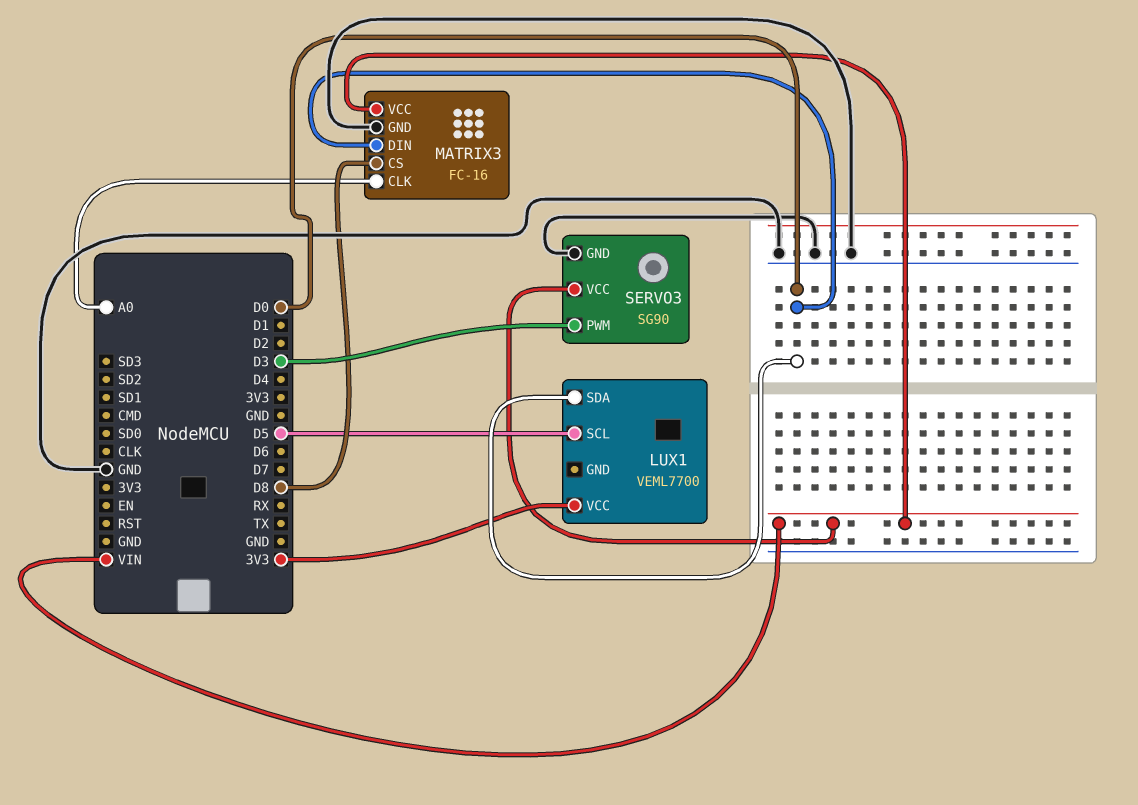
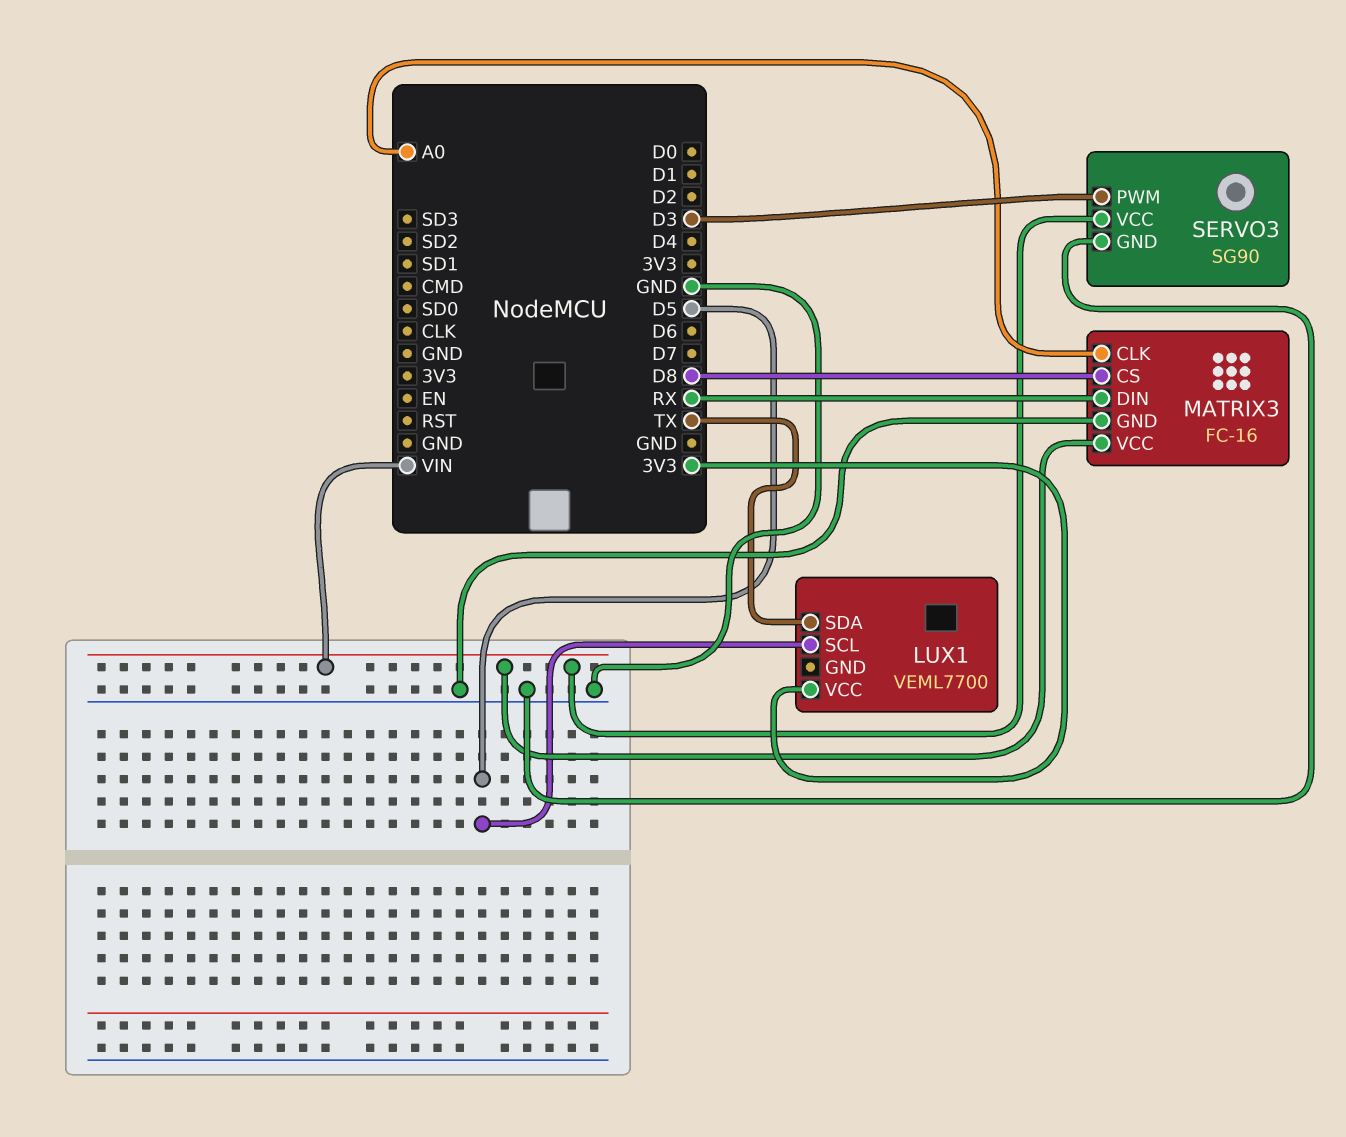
LUX1 pin SDA: D0 -> TX
MATRIX3 pin DIN: D0 -> RX

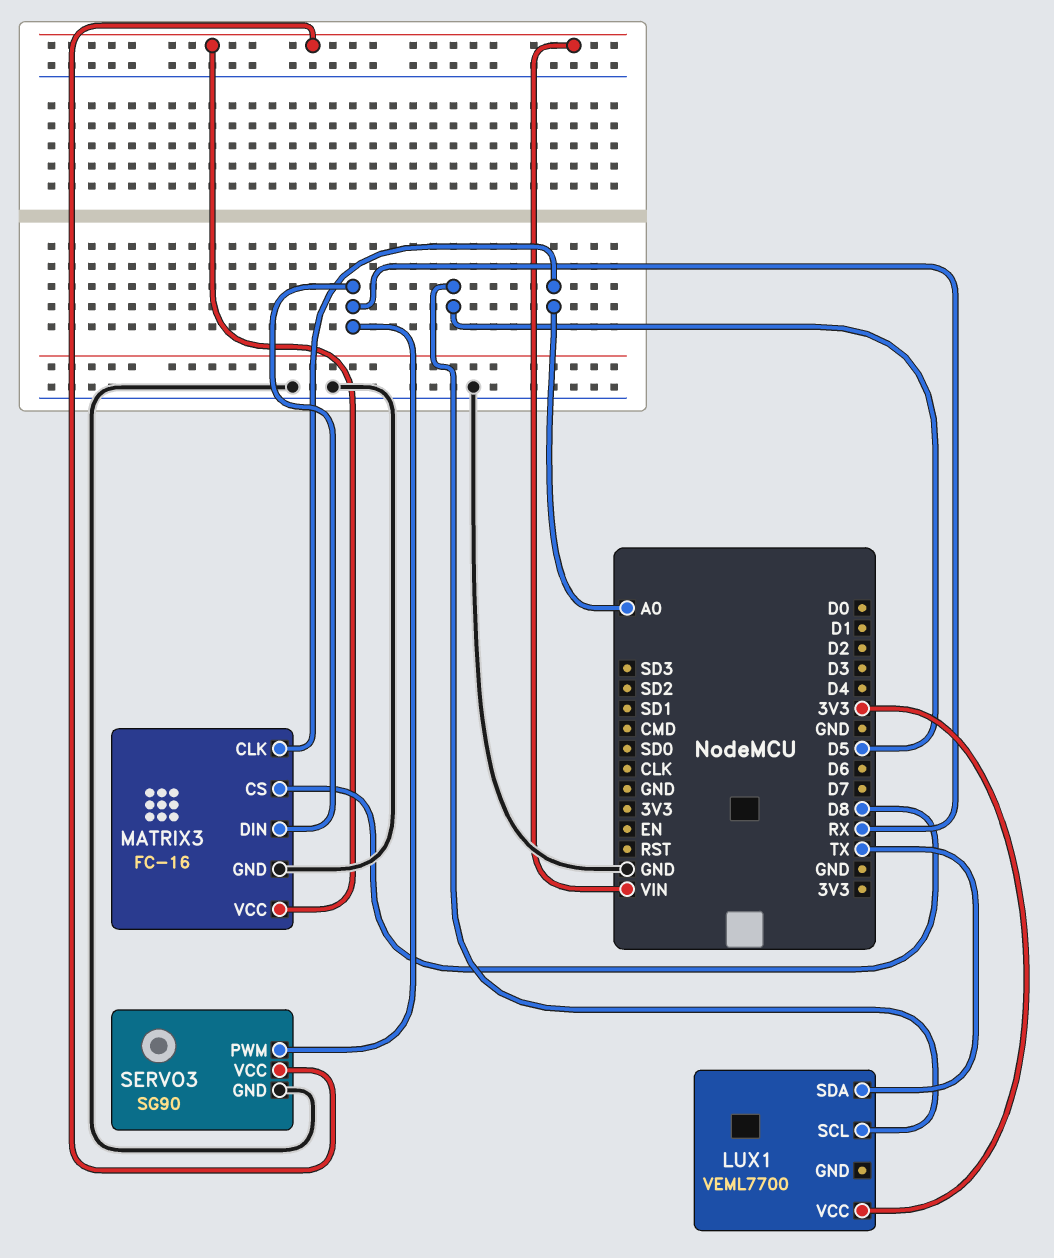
SERVO3 pin PWM: D3 -> RX

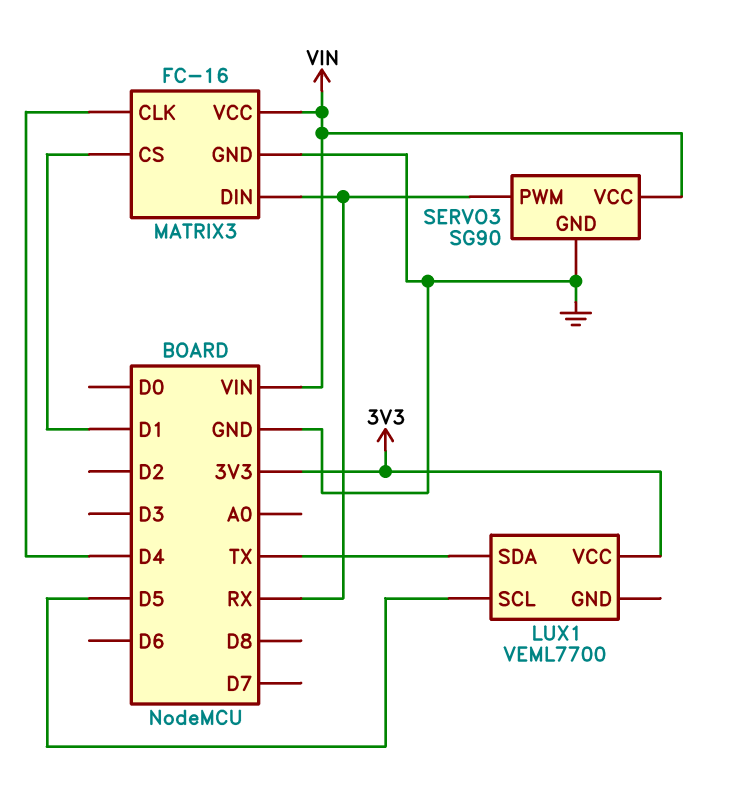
MATRIX3 pin CLK: A0 -> D4
MATRIX3 pin CS: D8 -> D1

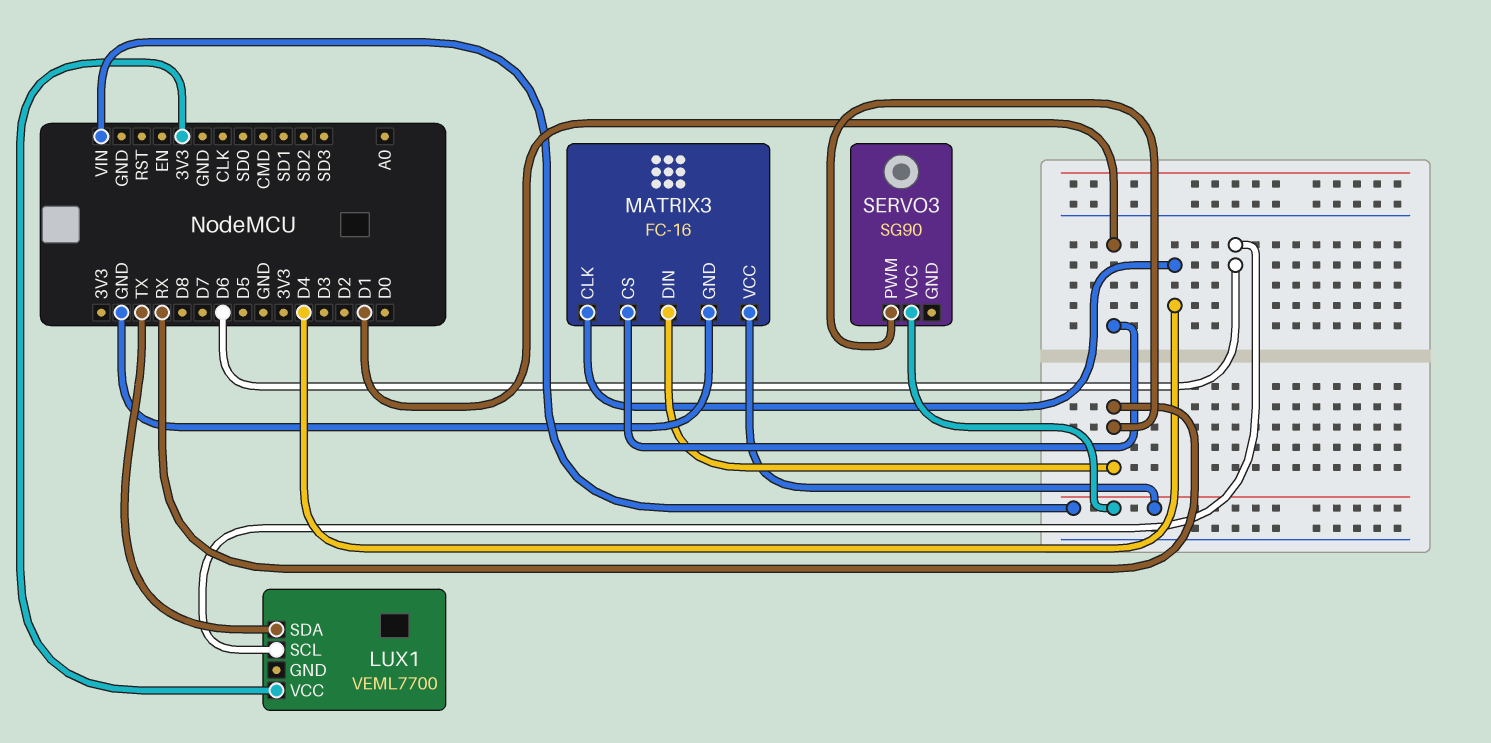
LUX1 pin SCL: D5 -> D6
SERVO3 pin GND: GND -> none

